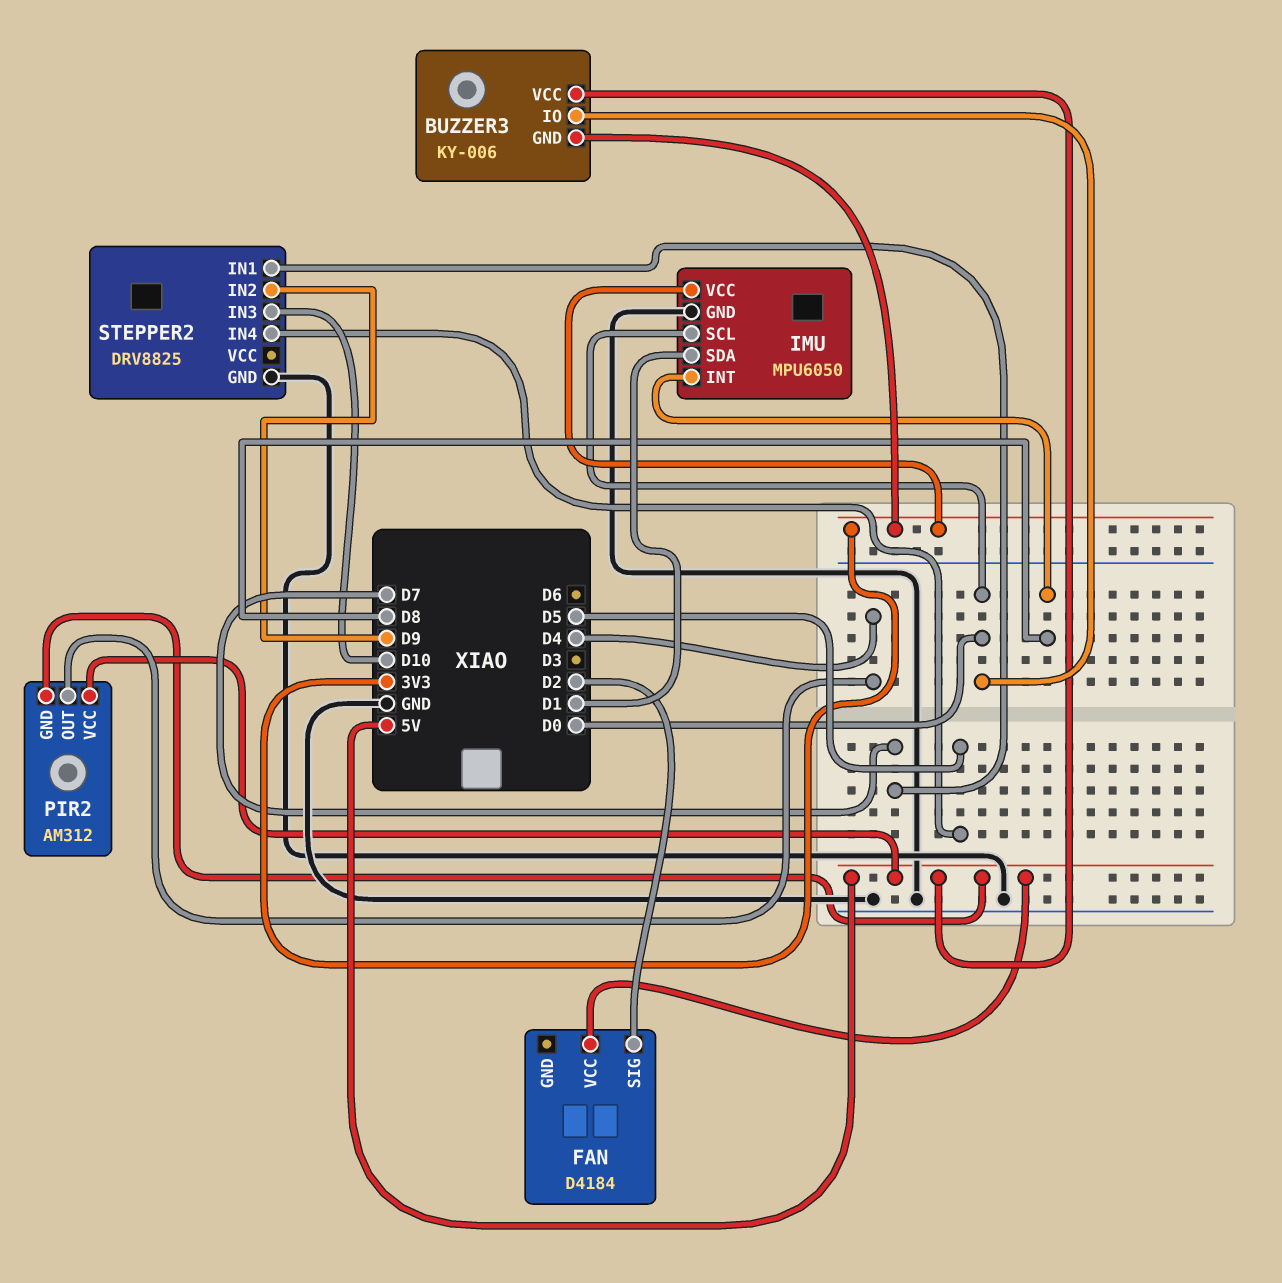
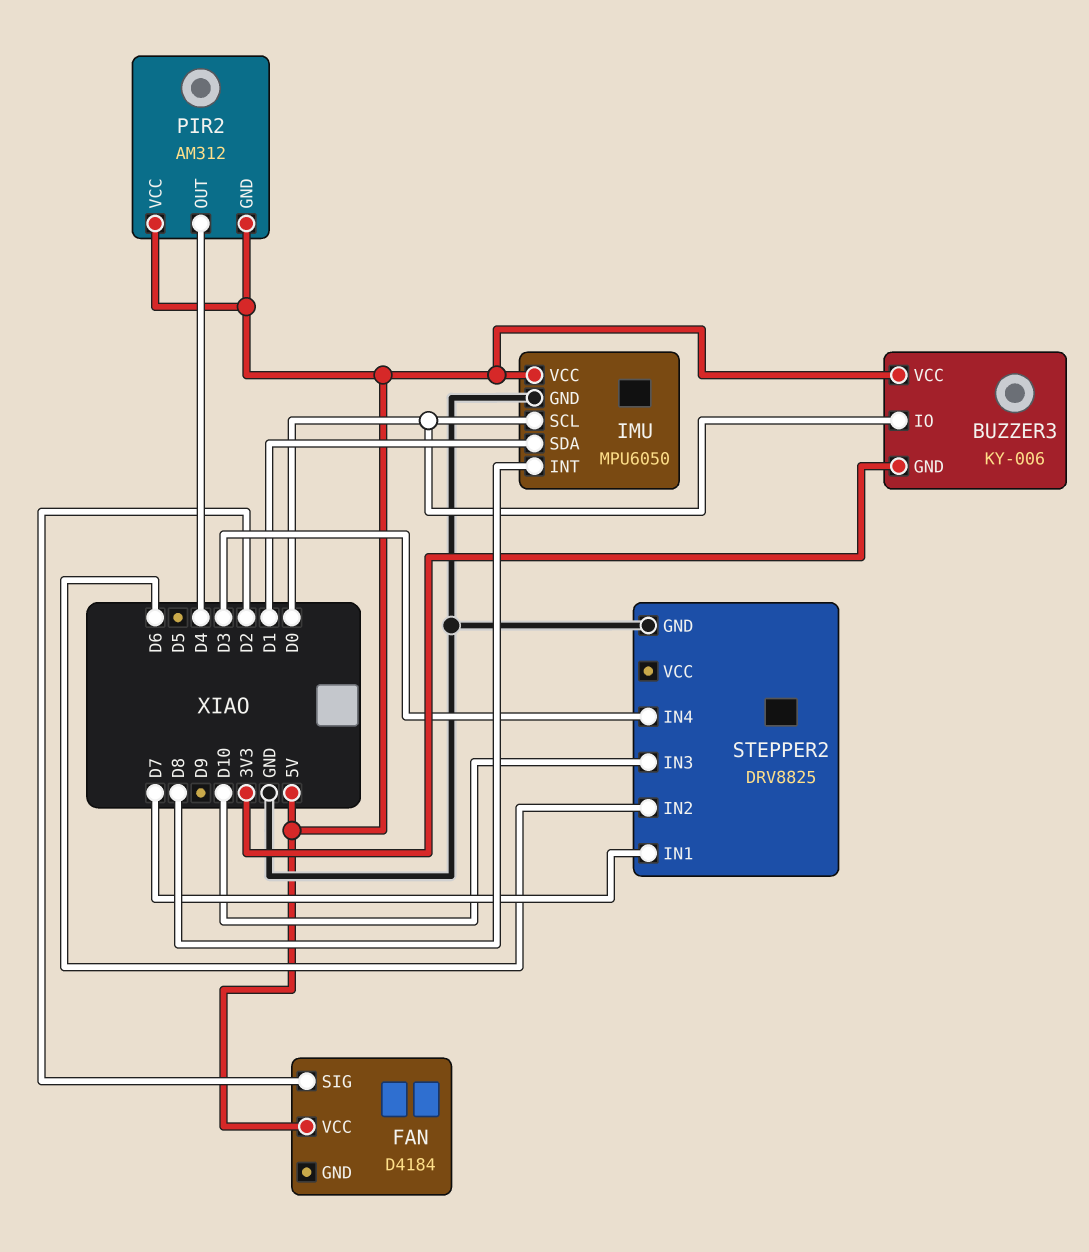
IMU pin VCC: 3V3 -> 5V
STEPPER2 pin IN2: D9 -> D6
STEPPER2 pin IN4: D5 -> D3

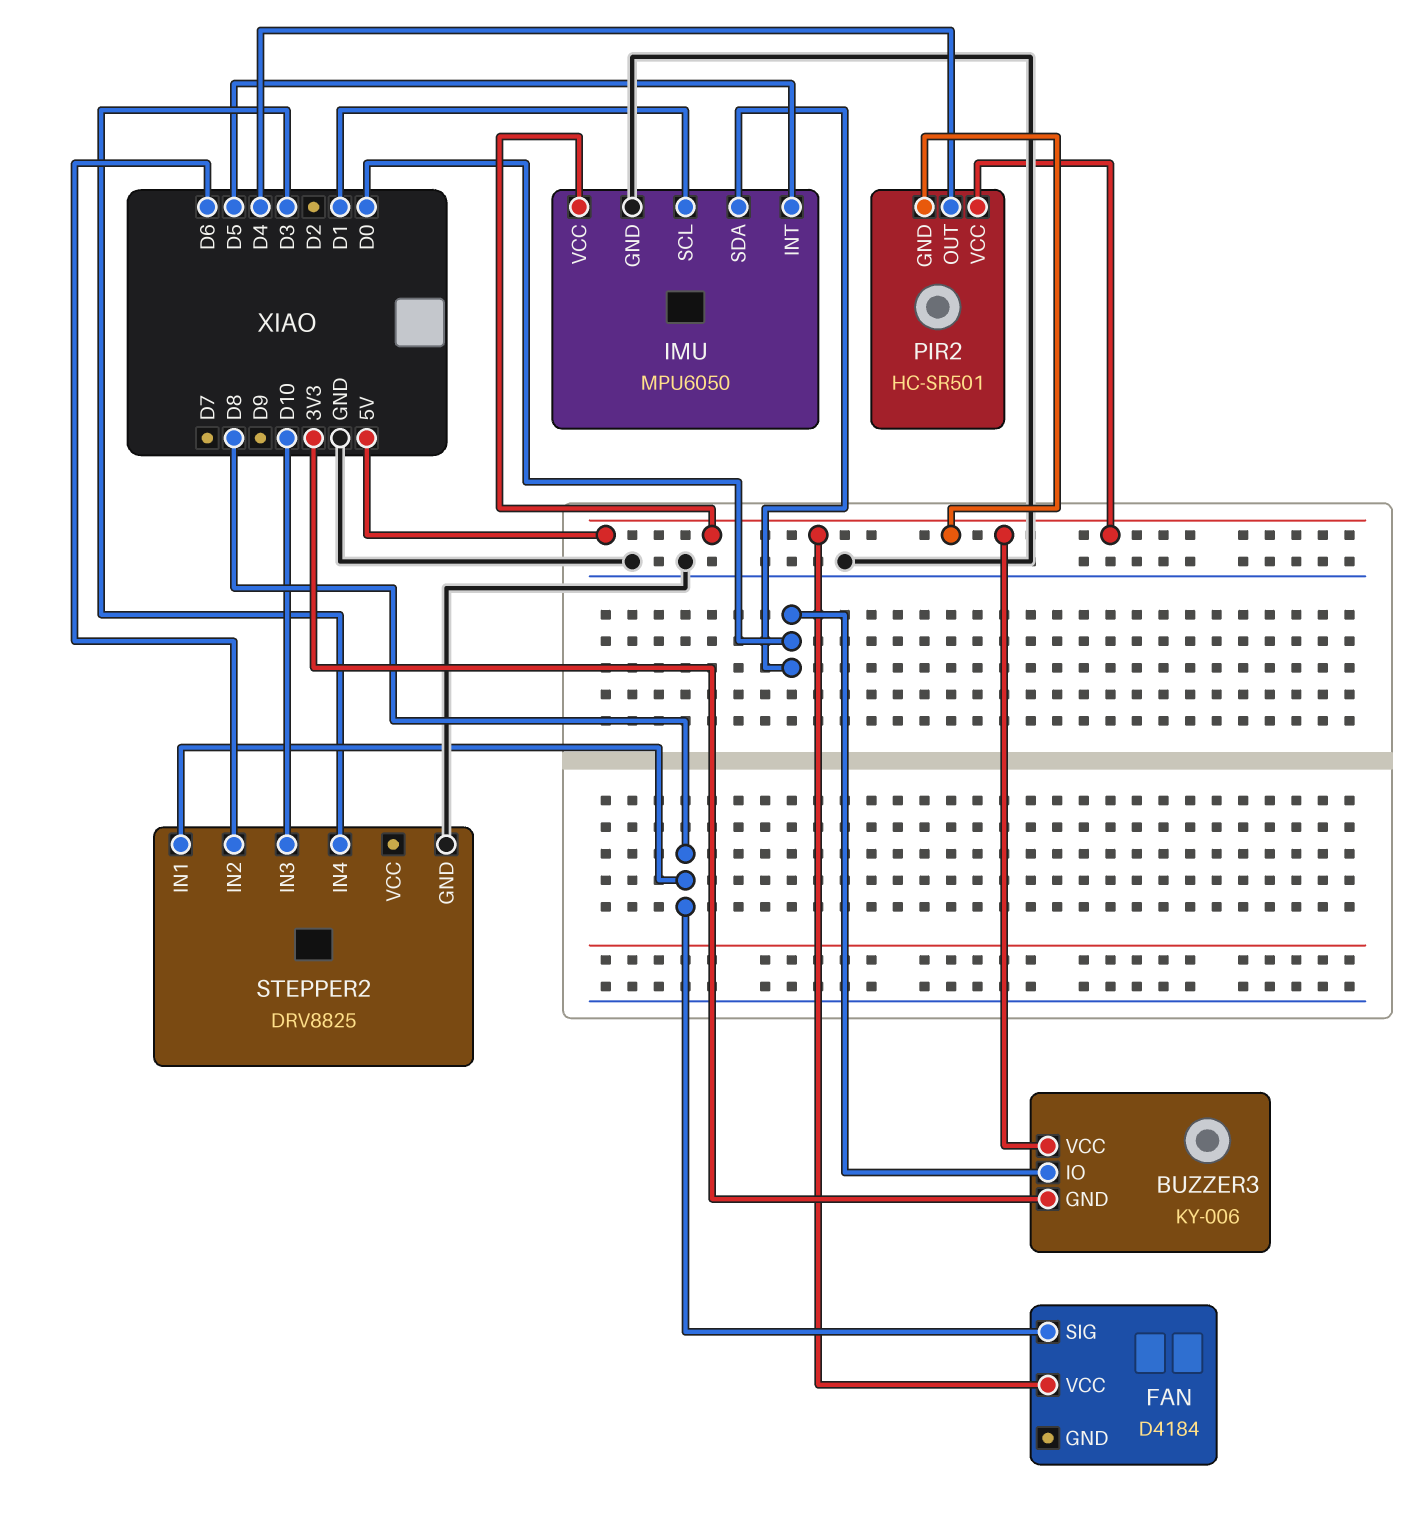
FAN pin SIG: D2 -> D8
IMU pin INT: D8 -> D5
IMU pin SCL: D0 -> D1
IMU pin SDA: D1 -> D0
PIR2: AM312 -> HC-SR501
STEPPER2 pin IN1: D7 -> D8

